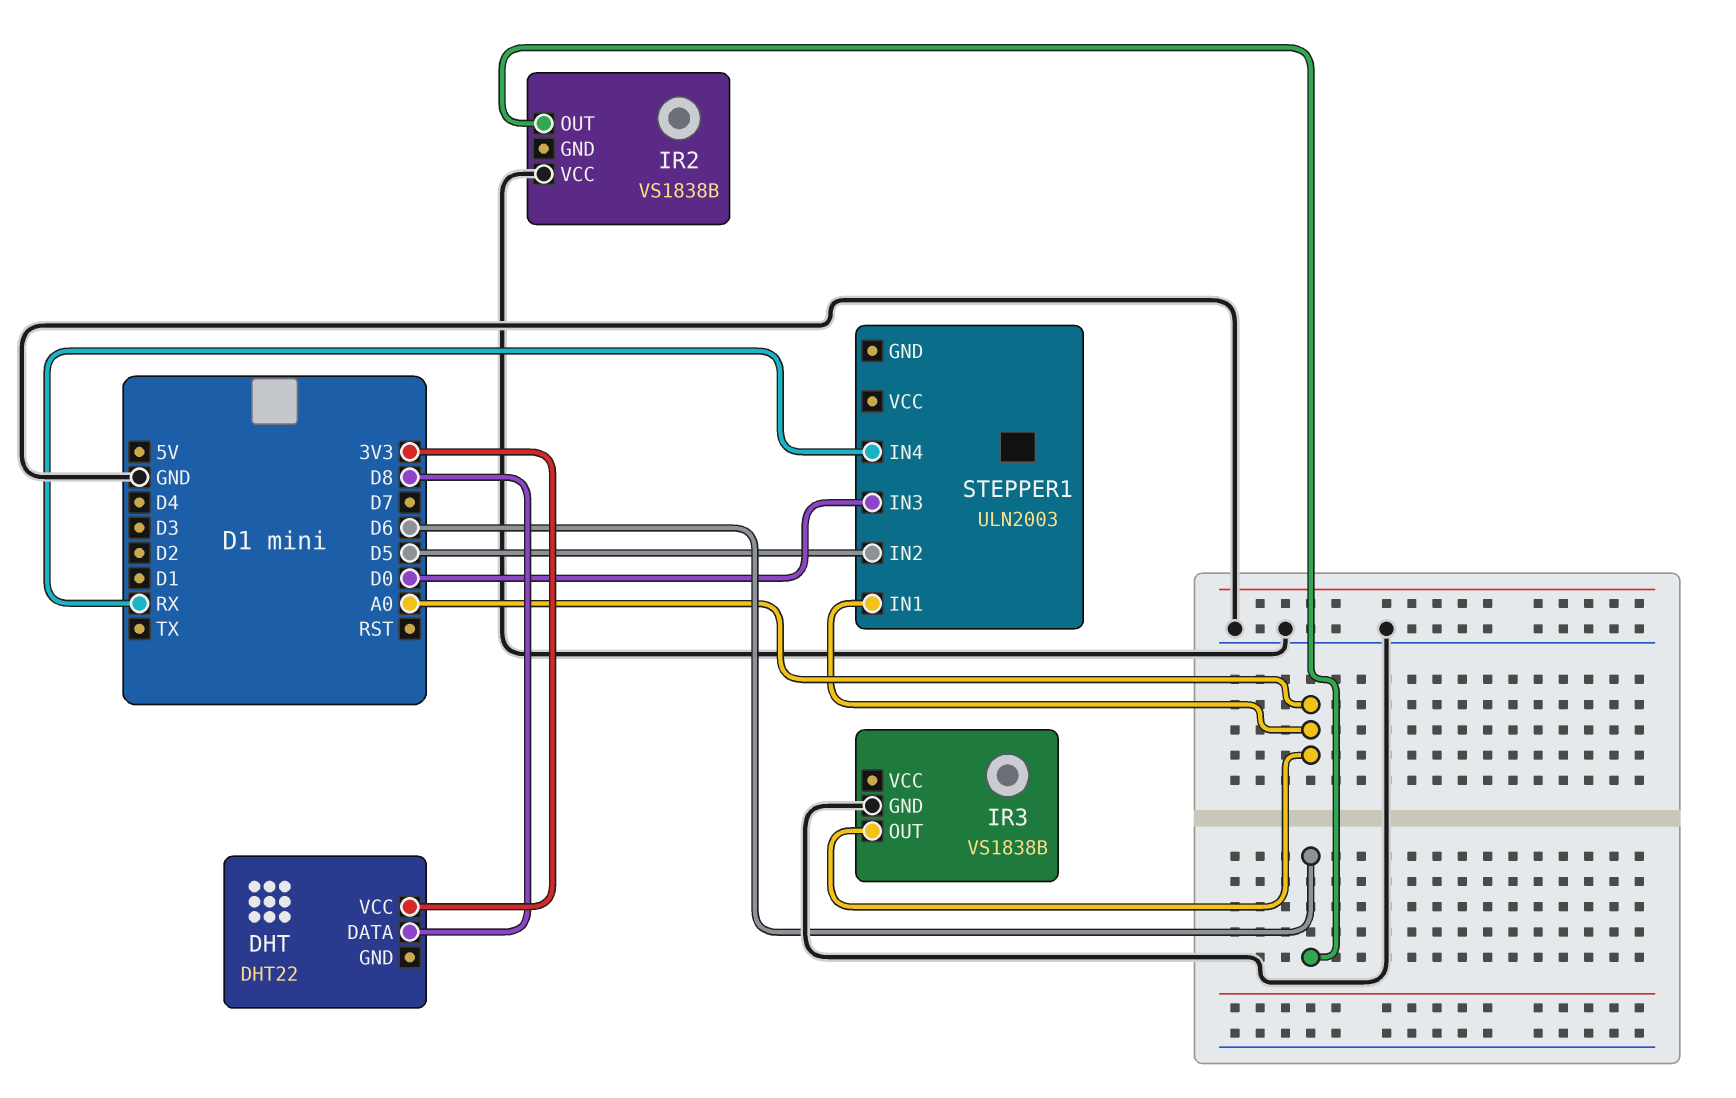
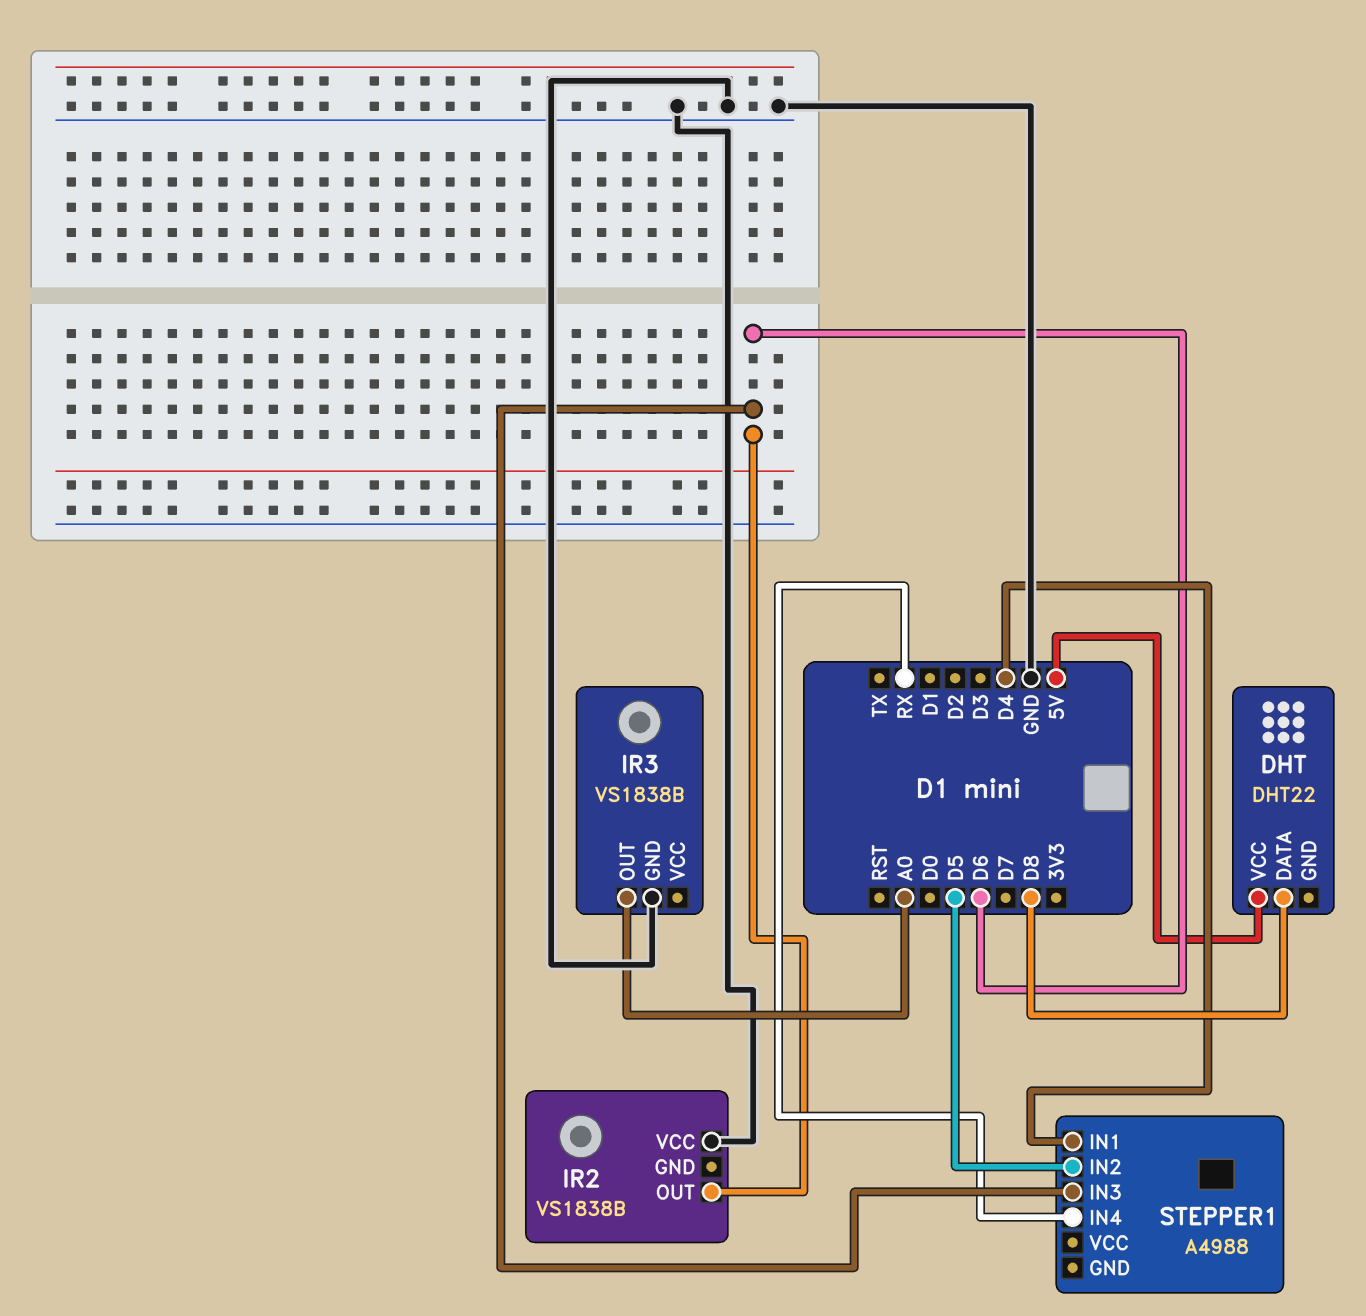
DHT pin VCC: 3V3 -> 5V
STEPPER1: ULN2003 -> A4988
STEPPER1 pin IN1: A0 -> D4
STEPPER1 pin IN3: D0 -> D6

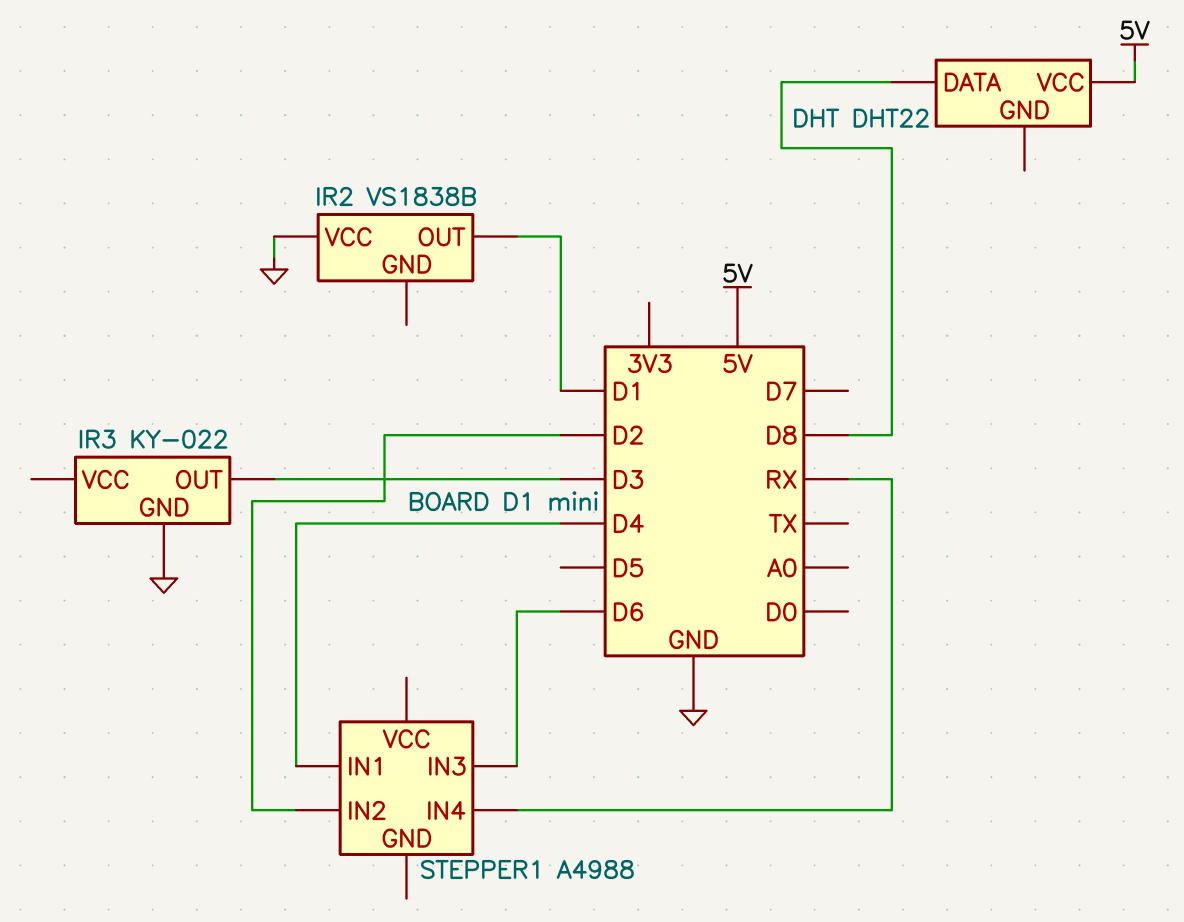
IR2 pin OUT: D6 -> D1
IR3: VS1838B -> KY-022
IR3 pin OUT: A0 -> D3
STEPPER1 pin IN2: D5 -> D2

